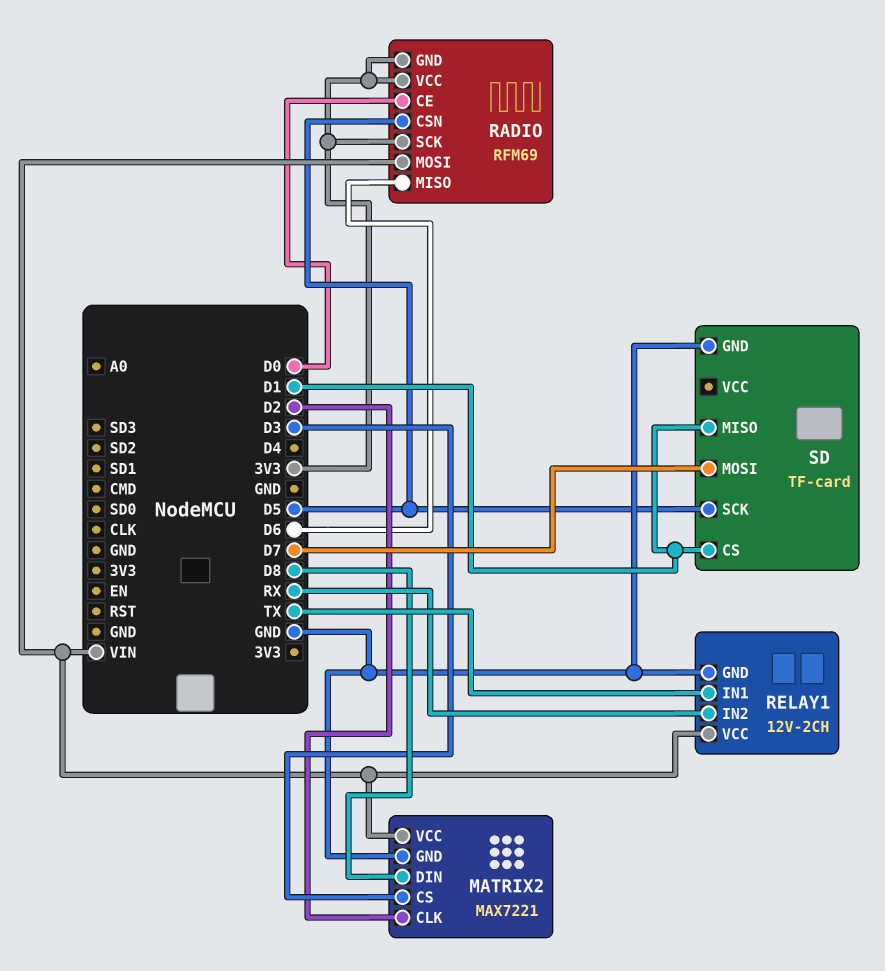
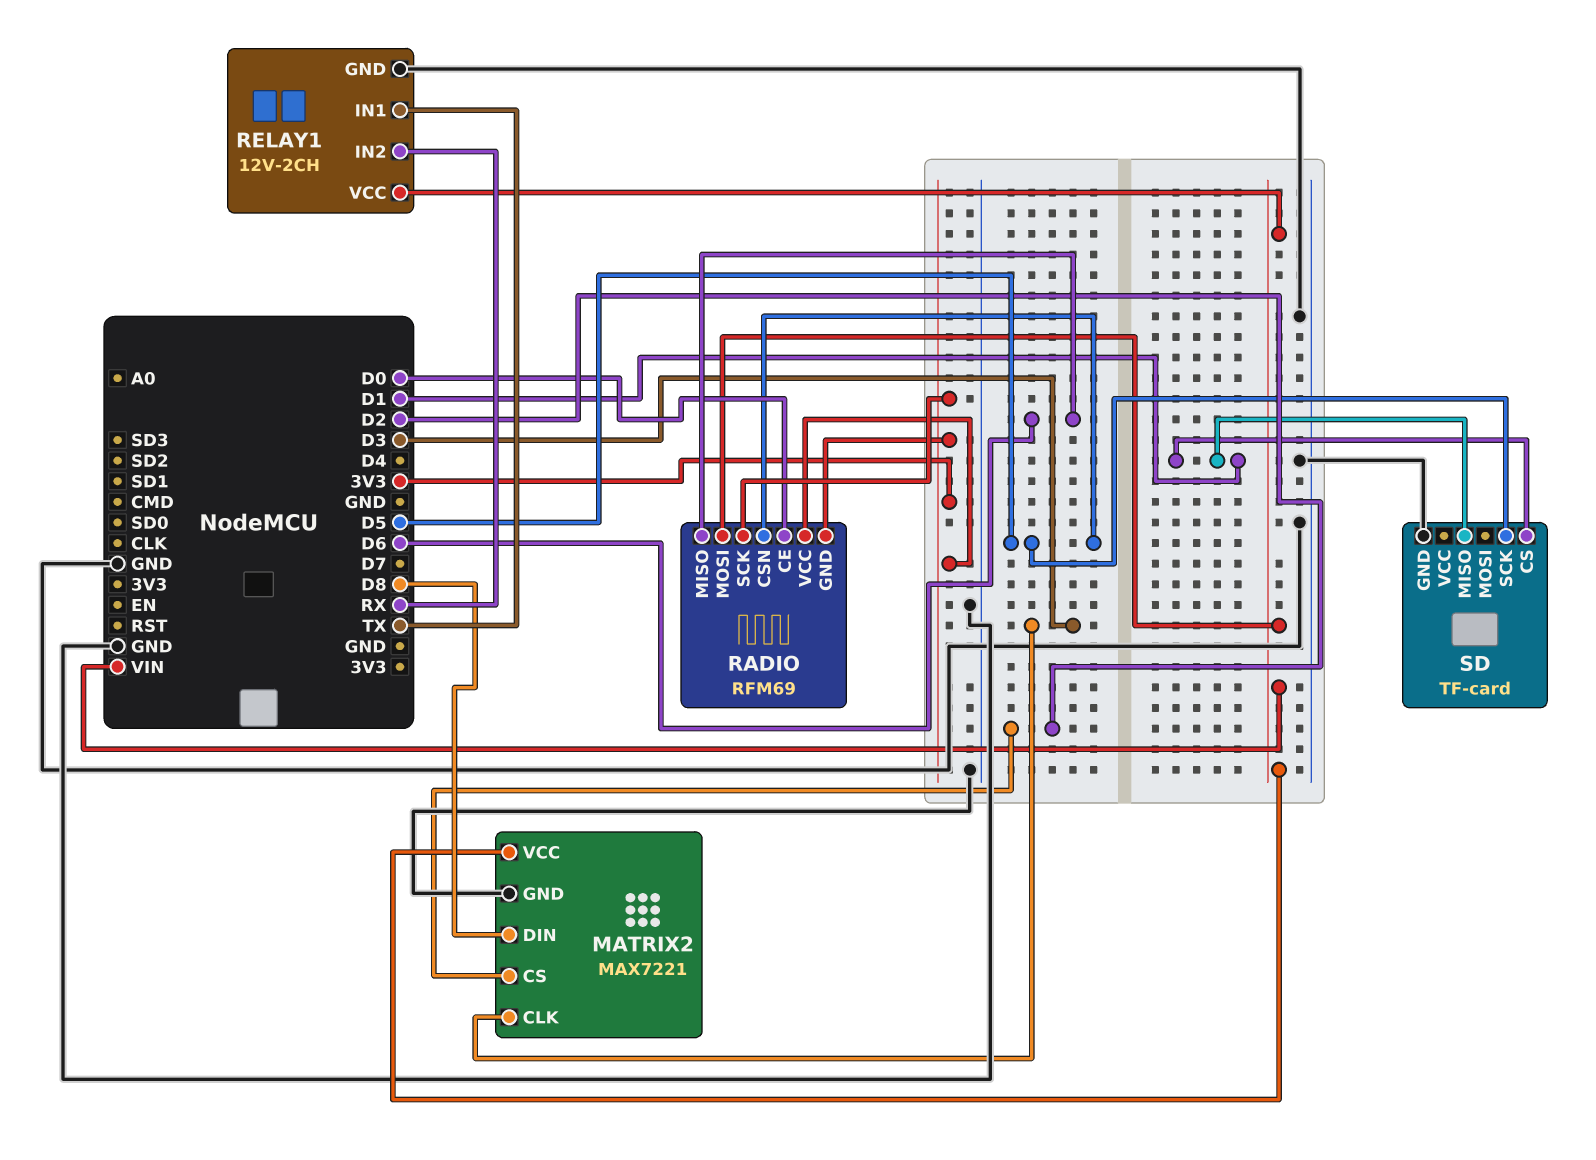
MATRIX2 pin CLK: D2 -> D3
MATRIX2 pin CS: D3 -> D2
SD pin MOSI: D7 -> none

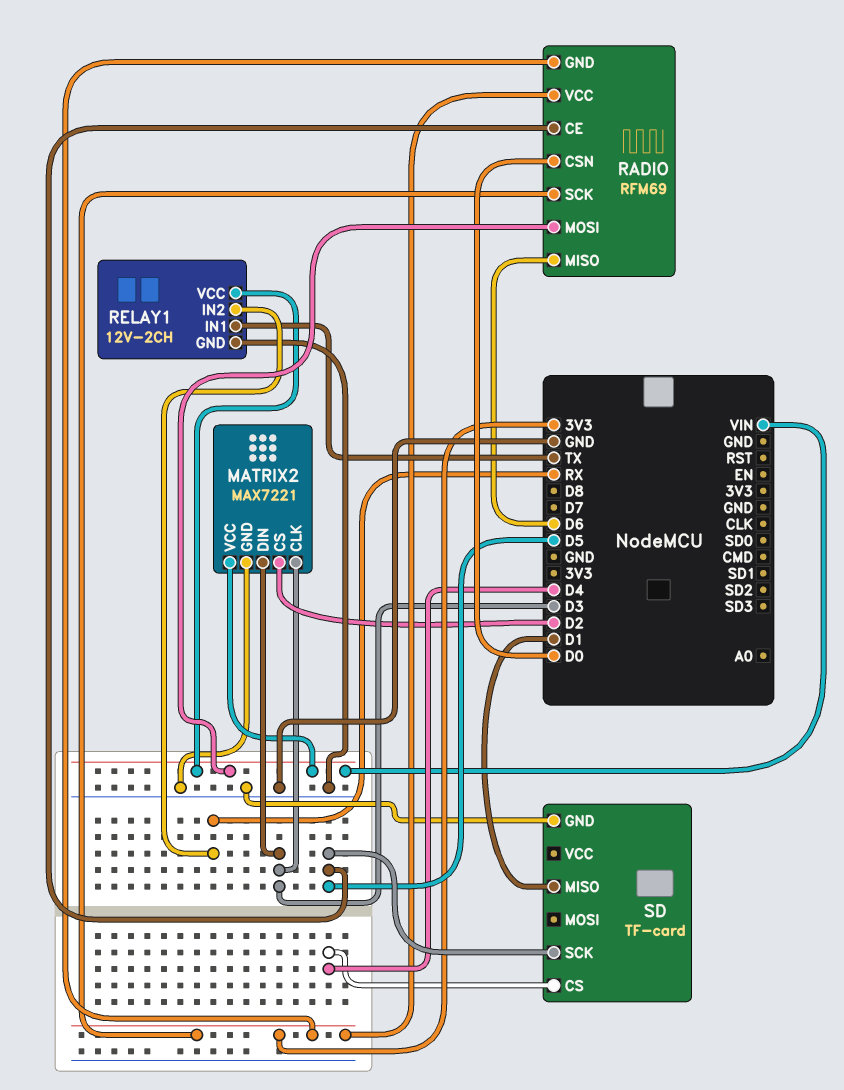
MATRIX2 pin DIN: D8 -> D3
RADIO pin CE: D0 -> D5
RADIO pin CSN: D5 -> D0
SD pin CS: D1 -> D4

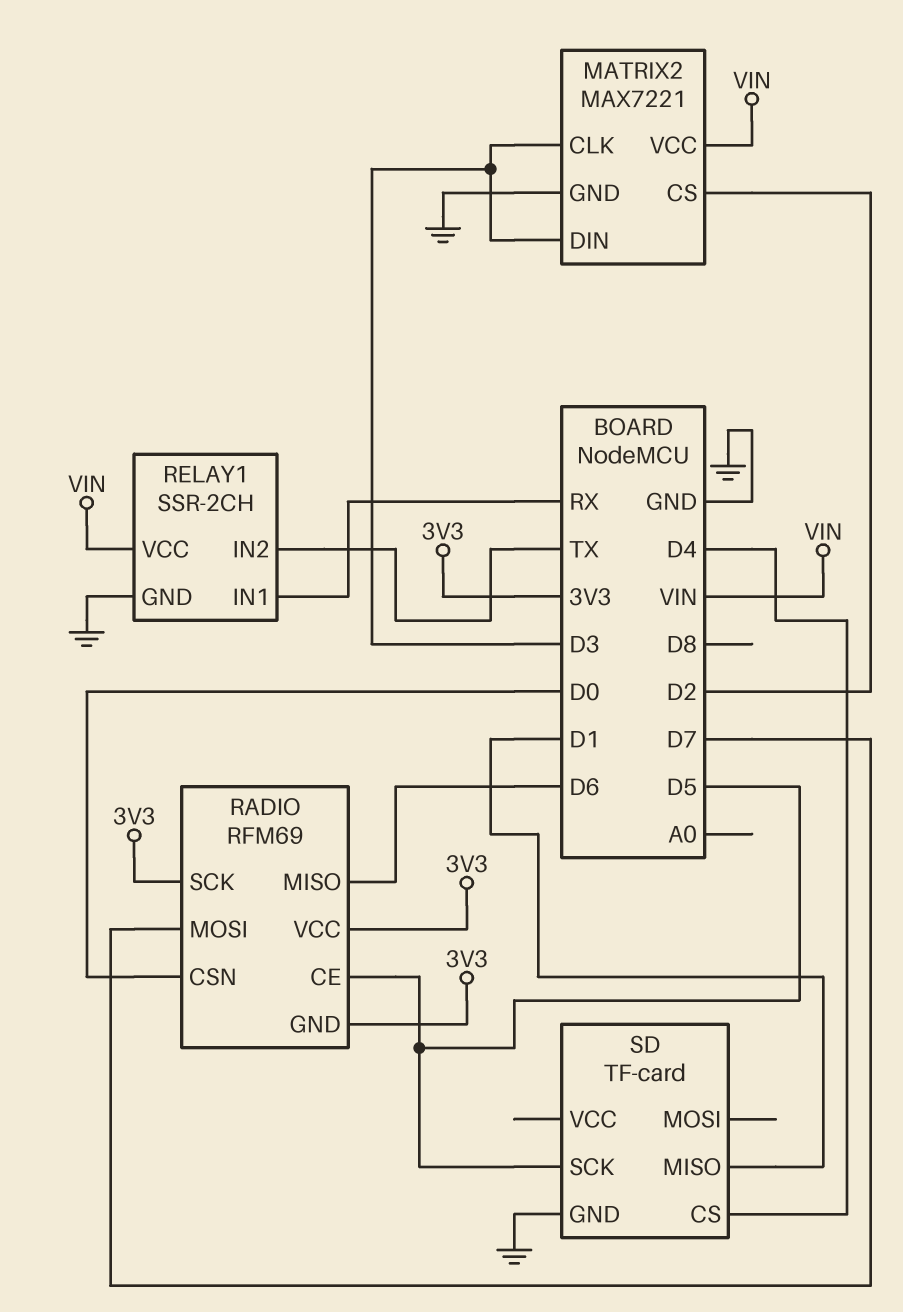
RADIO pin MOSI: VIN -> D7
RELAY1: 12V-2CH -> SSR-2CH
RELAY1 pin IN1: TX -> RX
RELAY1 pin IN2: RX -> TX

